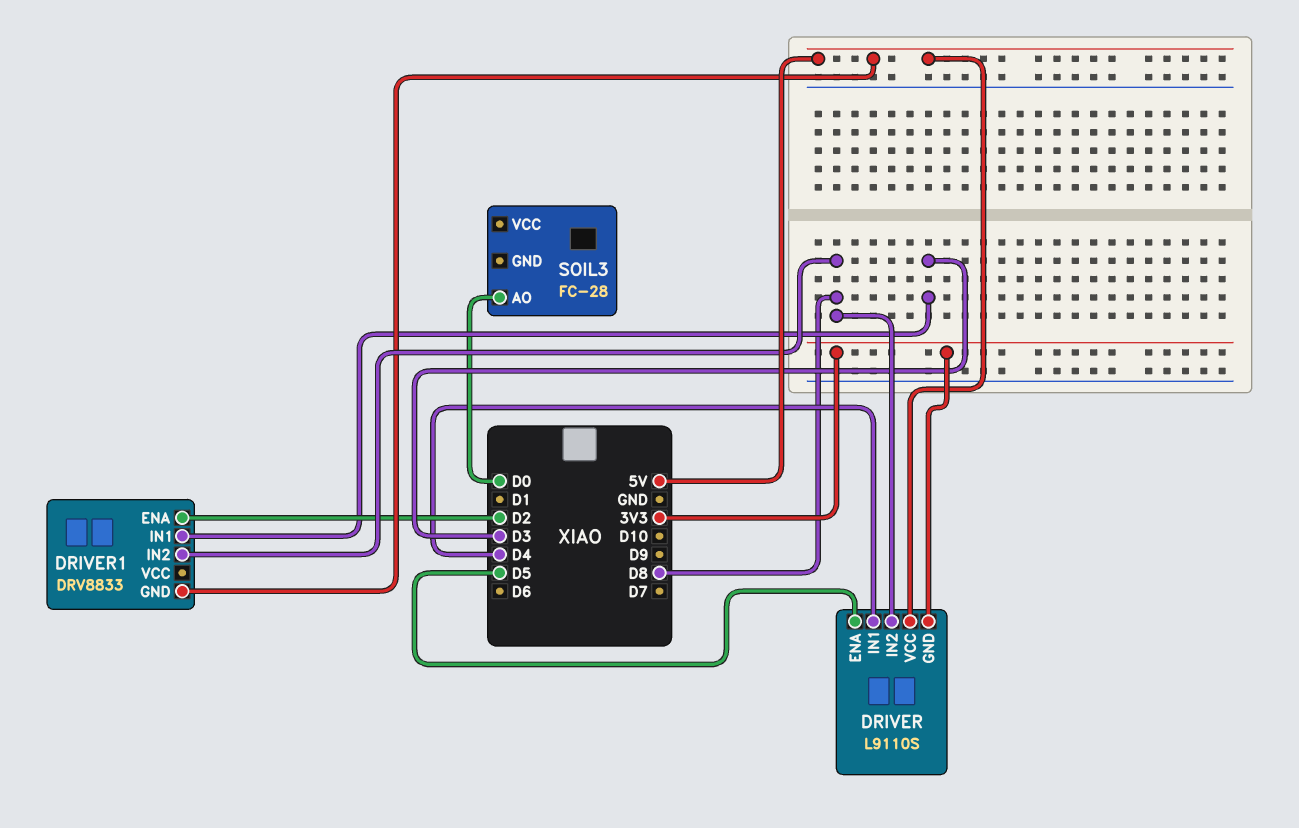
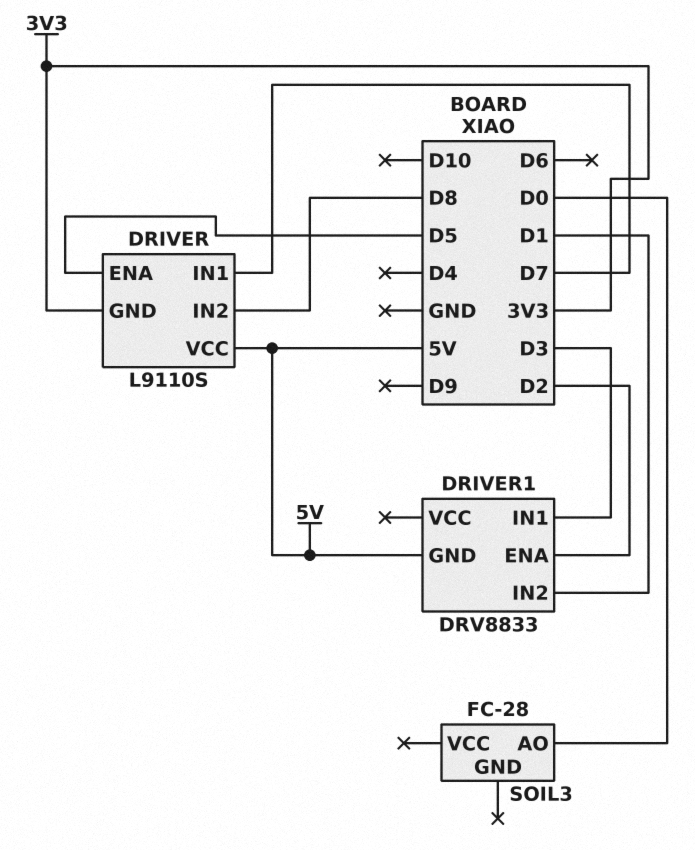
DRIVER pin IN1: D4 -> D7
DRIVER1 pin IN2: D8 -> D1

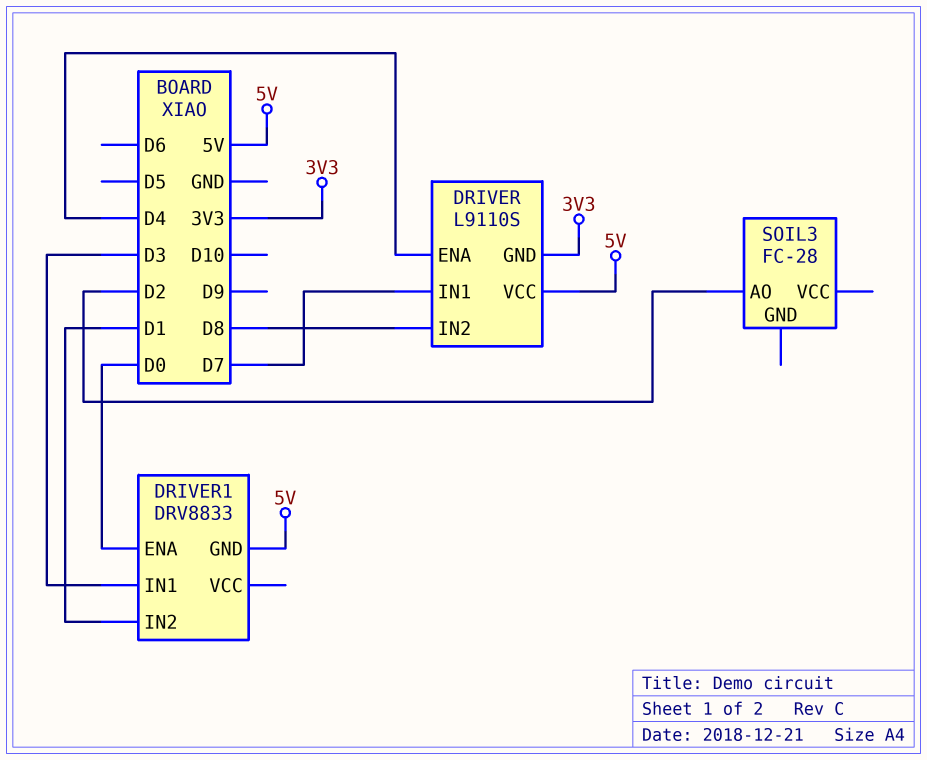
DRIVER pin ENA: D5 -> D4
DRIVER1 pin ENA: D2 -> D0
SOIL3 pin AO: D0 -> D2

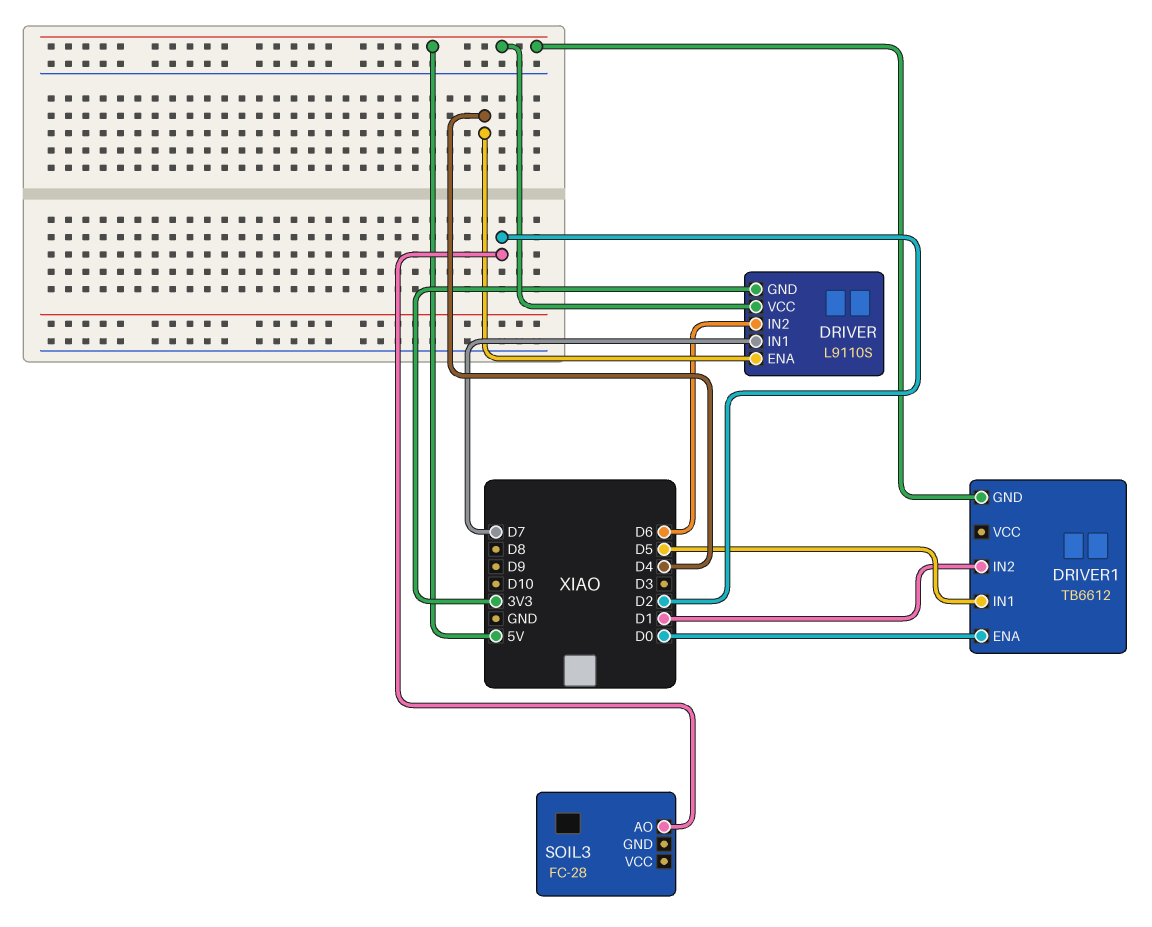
DRIVER pin IN2: D8 -> D6
DRIVER1: DRV8833 -> TB6612
DRIVER1 pin IN1: D3 -> D5

